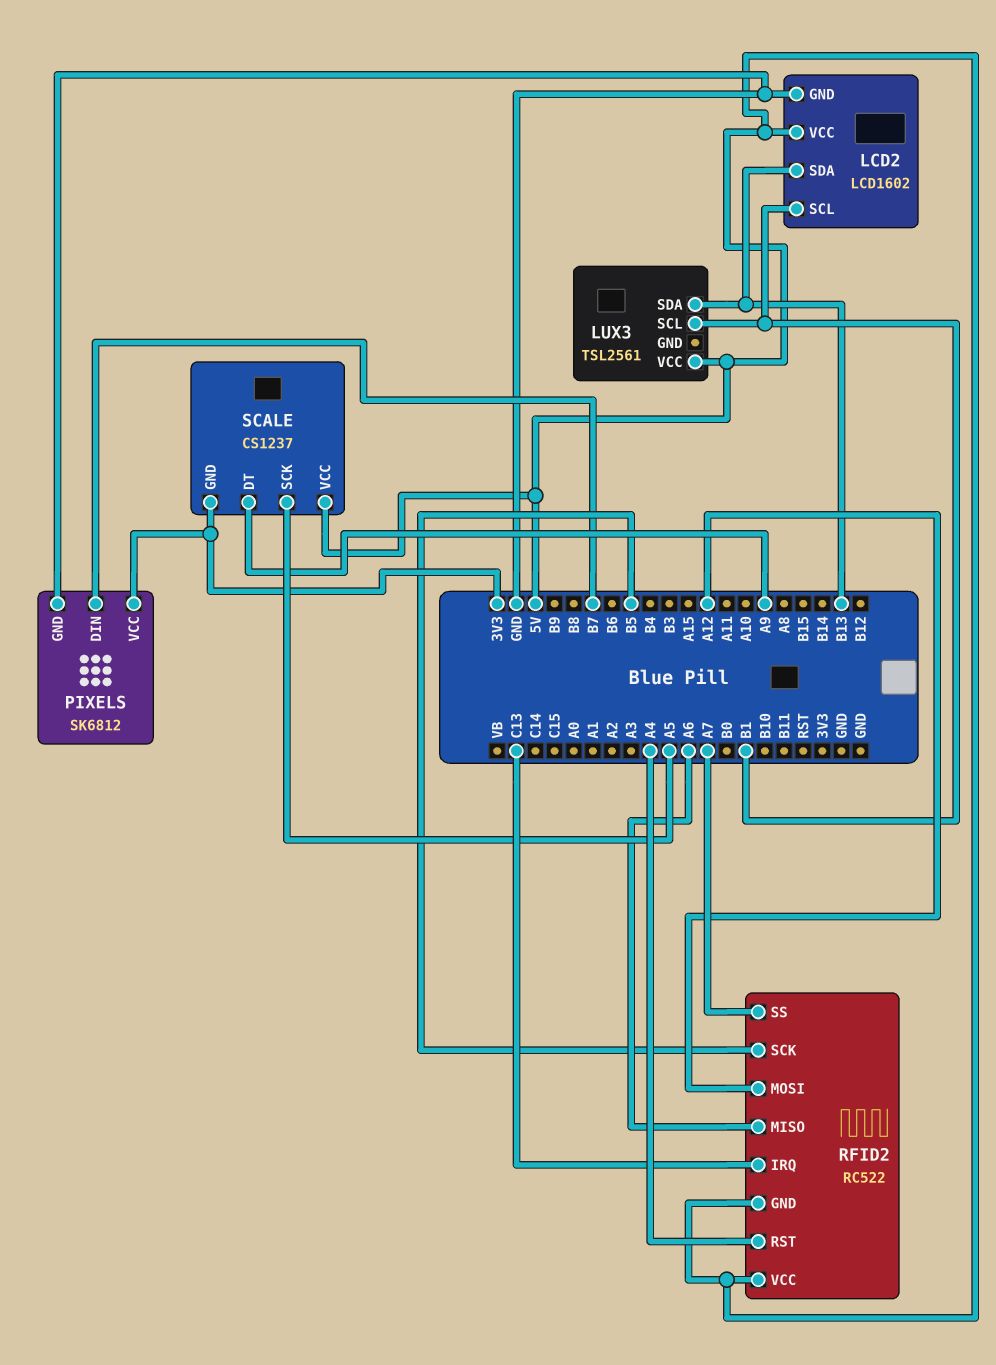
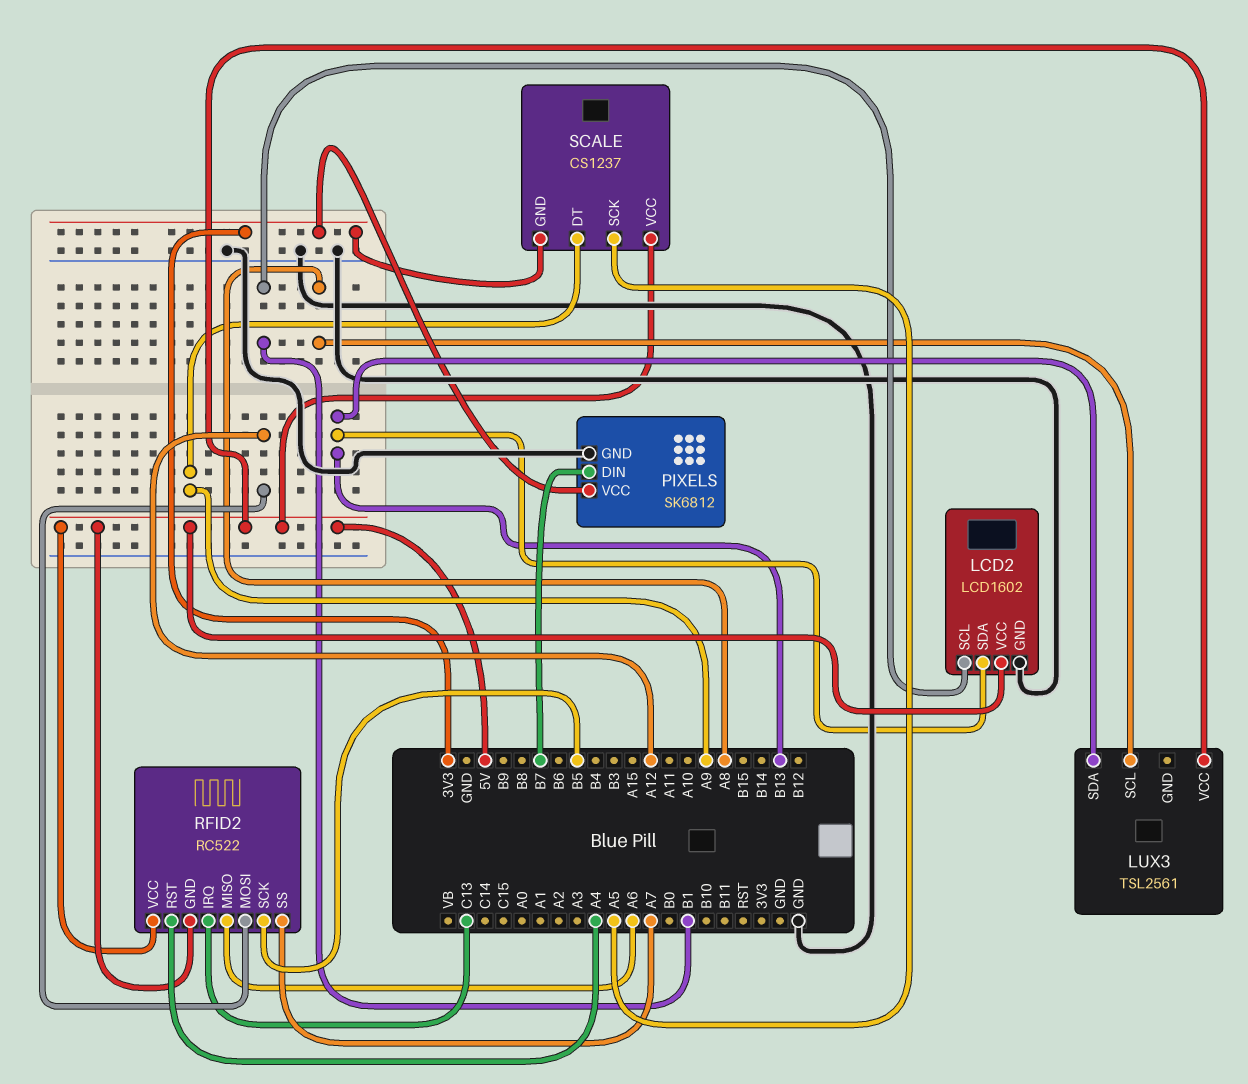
LUX3 pin SCL: B1 -> A8

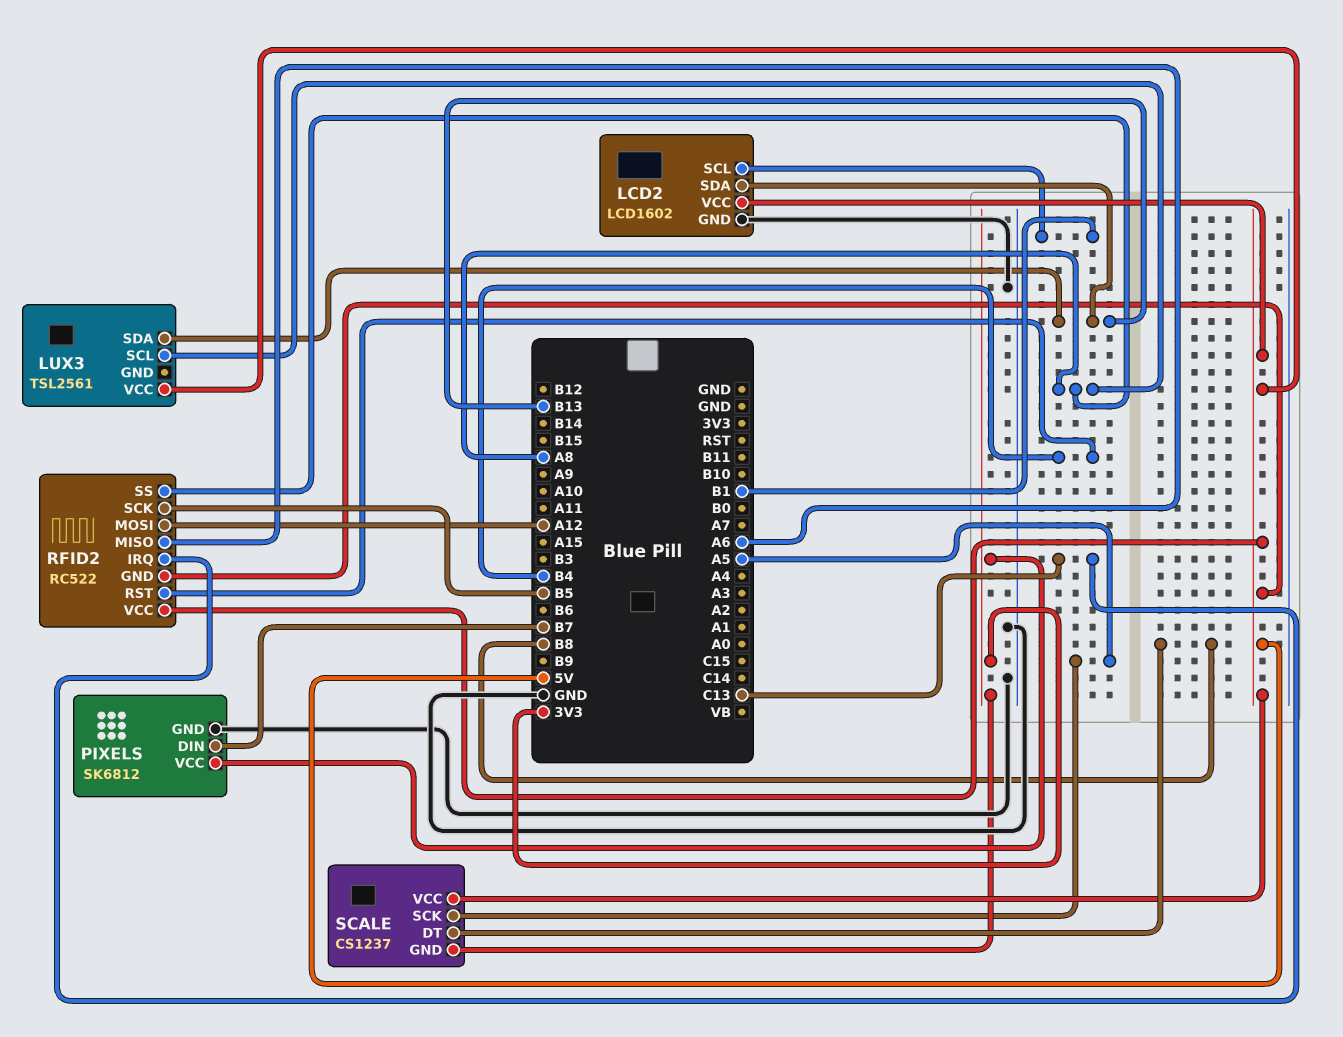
RFID2 pin RST: A4 -> B4
RFID2 pin SS: A7 -> A8
SCALE pin DT: A9 -> B8

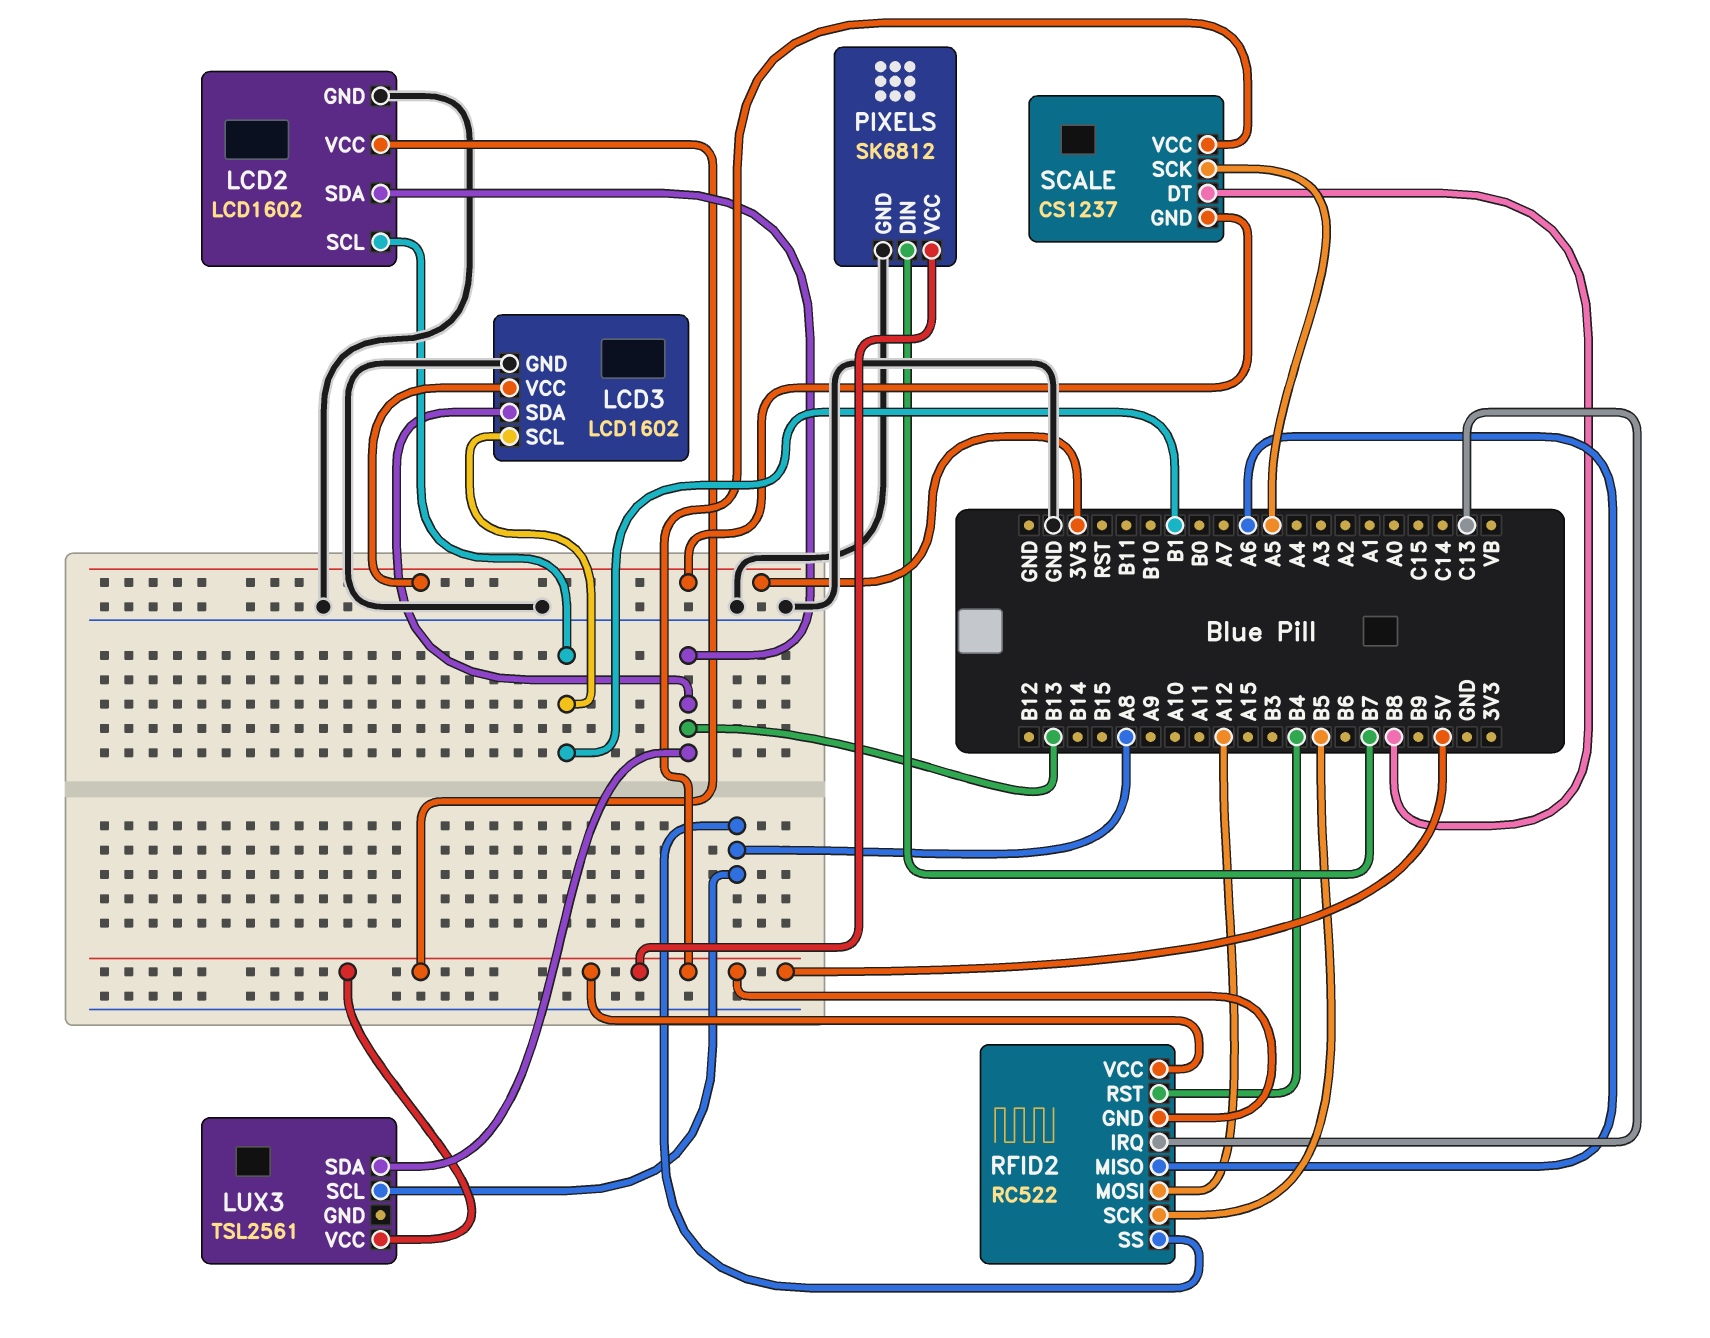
LCD3: none -> LCD1602
LCD3 pin GND: none -> GND
LCD3 pin SCL: none -> B1
LCD3 pin SDA: none -> B13
LCD3 pin VCC: none -> 3V3
PIXELS pin VCC: 3V3 -> 5V

